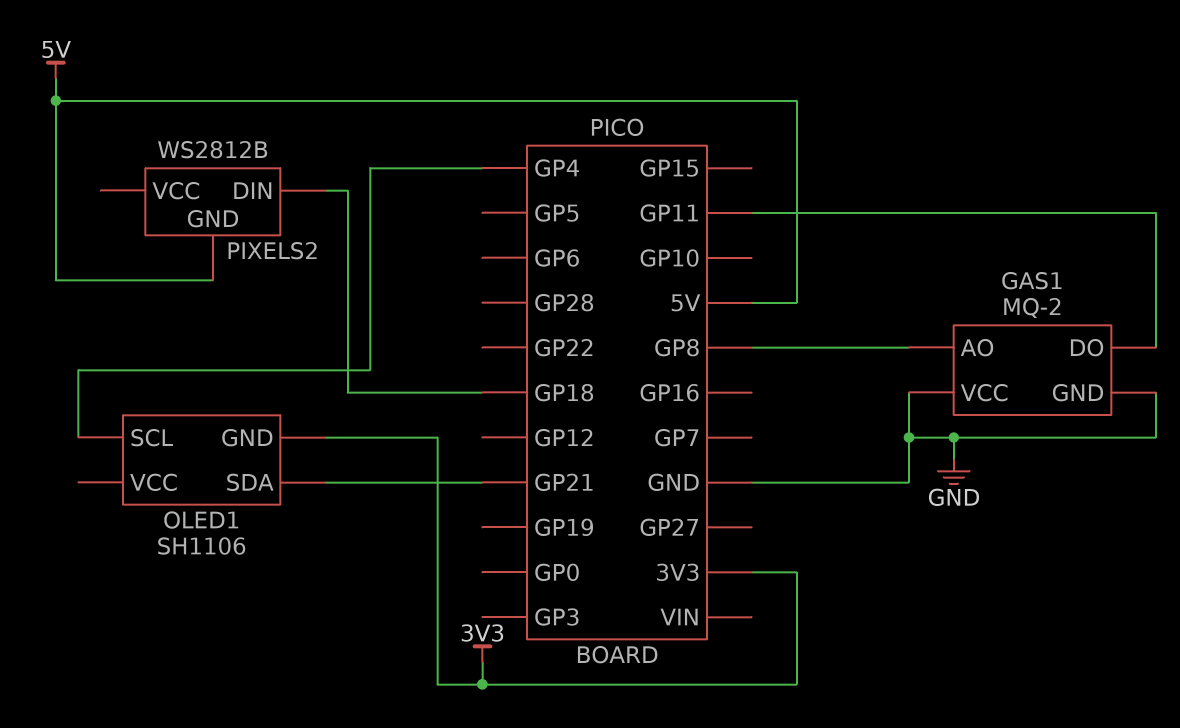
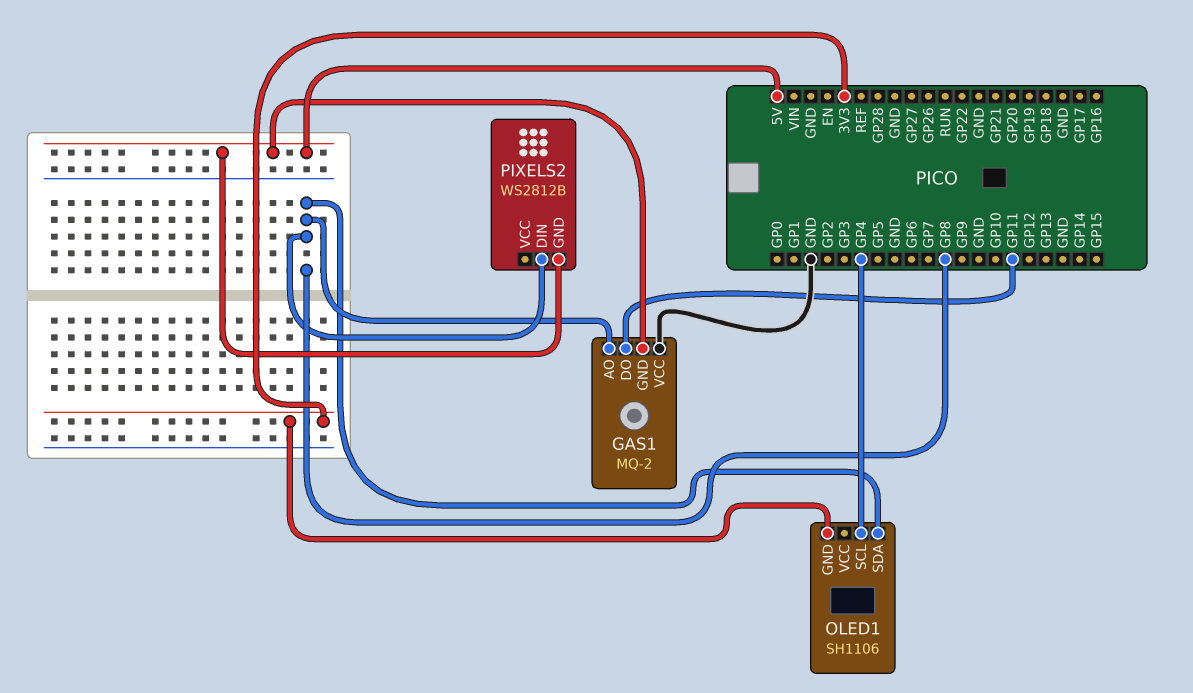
GAS1 pin GND: GND -> 5V
OLED1 pin SDA: GP21 -> GP8
PIXELS2 pin DIN: GP18 -> GP8

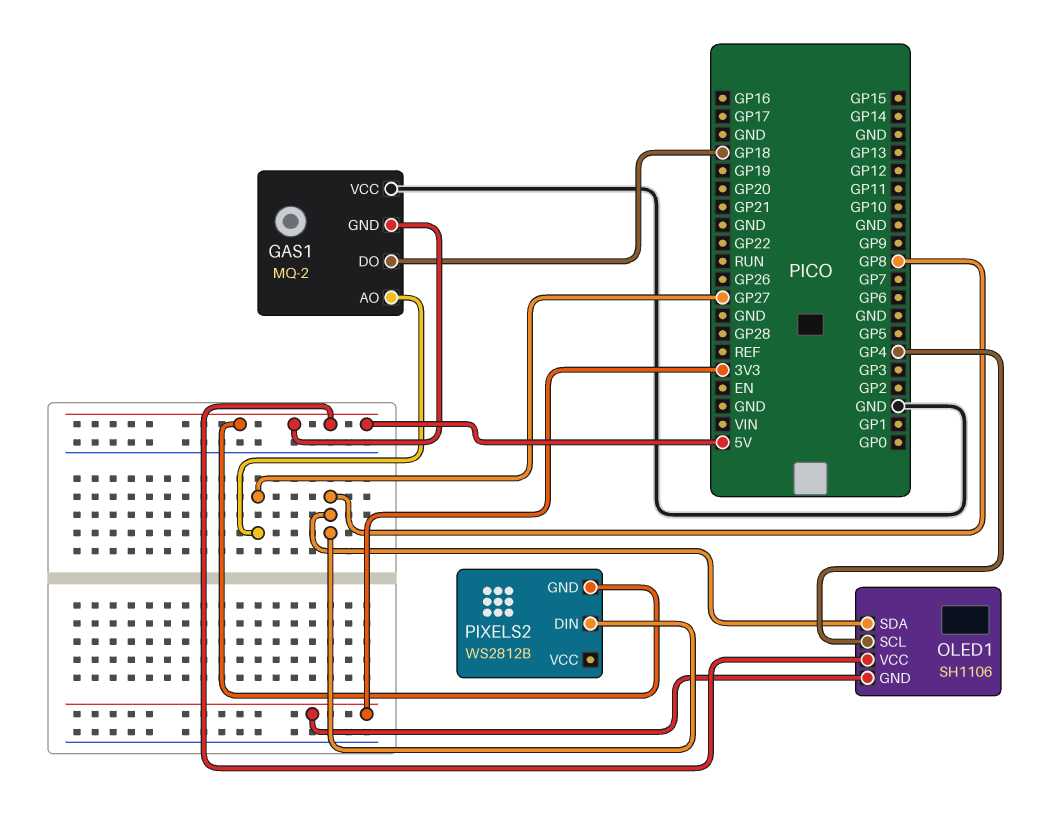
GAS1 pin AO: GP8 -> GP27
GAS1 pin DO: GP11 -> GP18
OLED1 pin VCC: none -> 5V

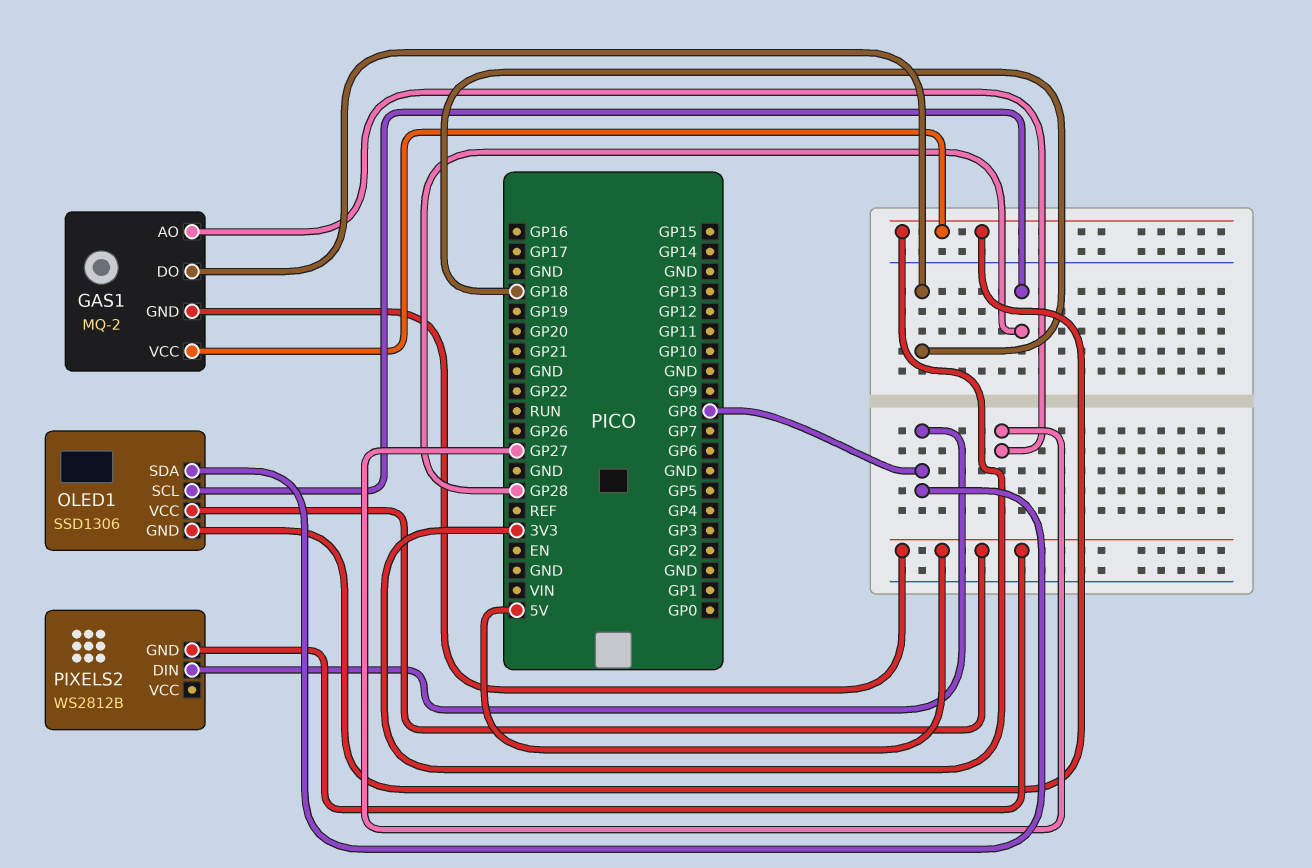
GAS1 pin VCC: GND -> 3V3
OLED1: SH1106 -> SSD1306
OLED1 pin SCL: GP4 -> GP28

